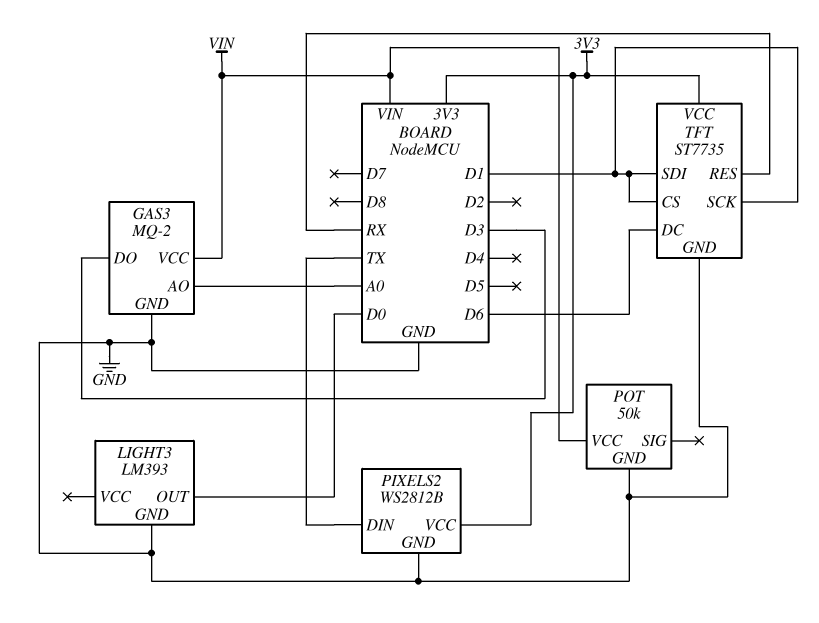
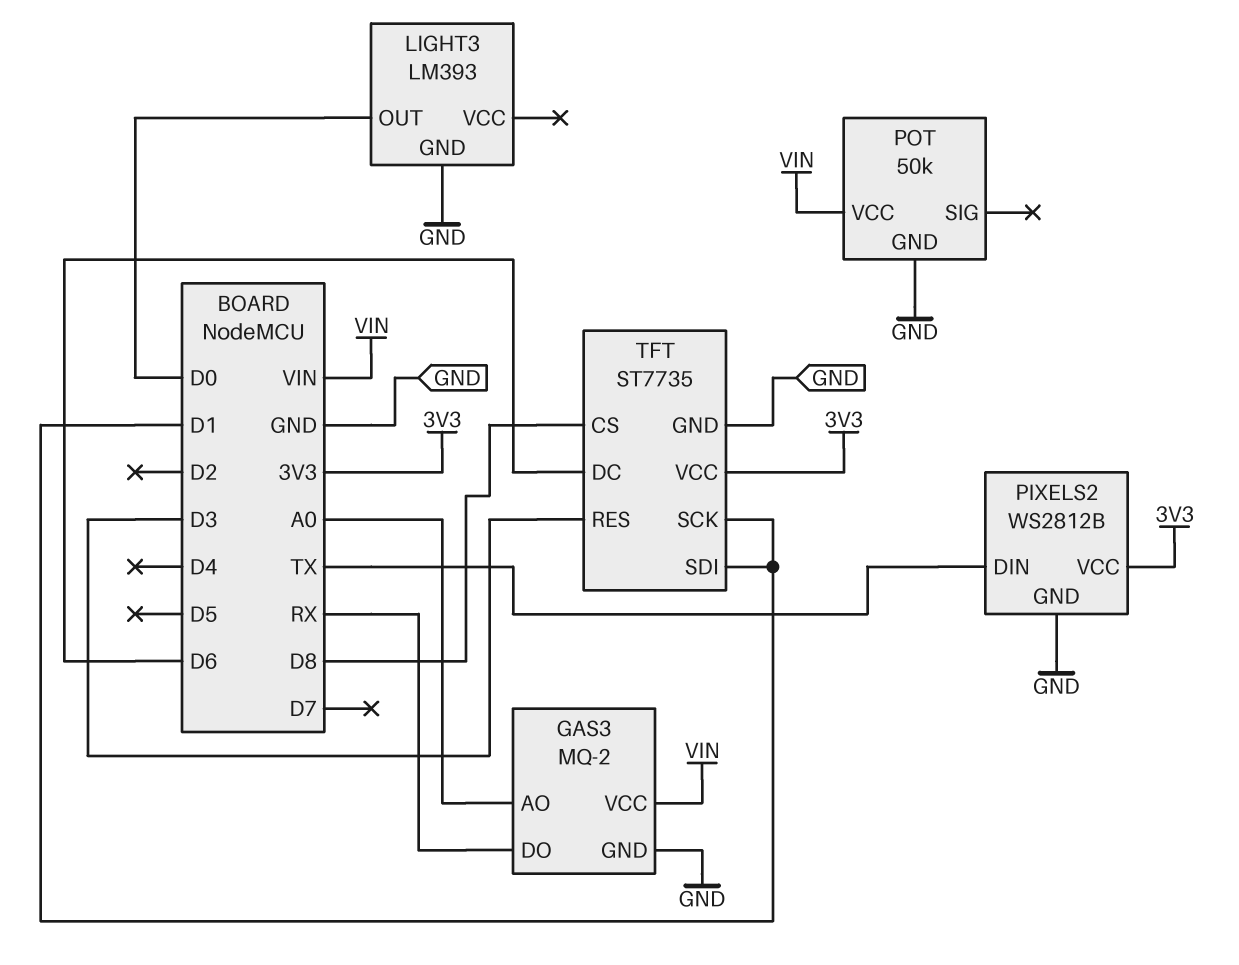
GAS3 pin DO: D3 -> RX
TFT pin CS: D1 -> D8
TFT pin RES: RX -> D3

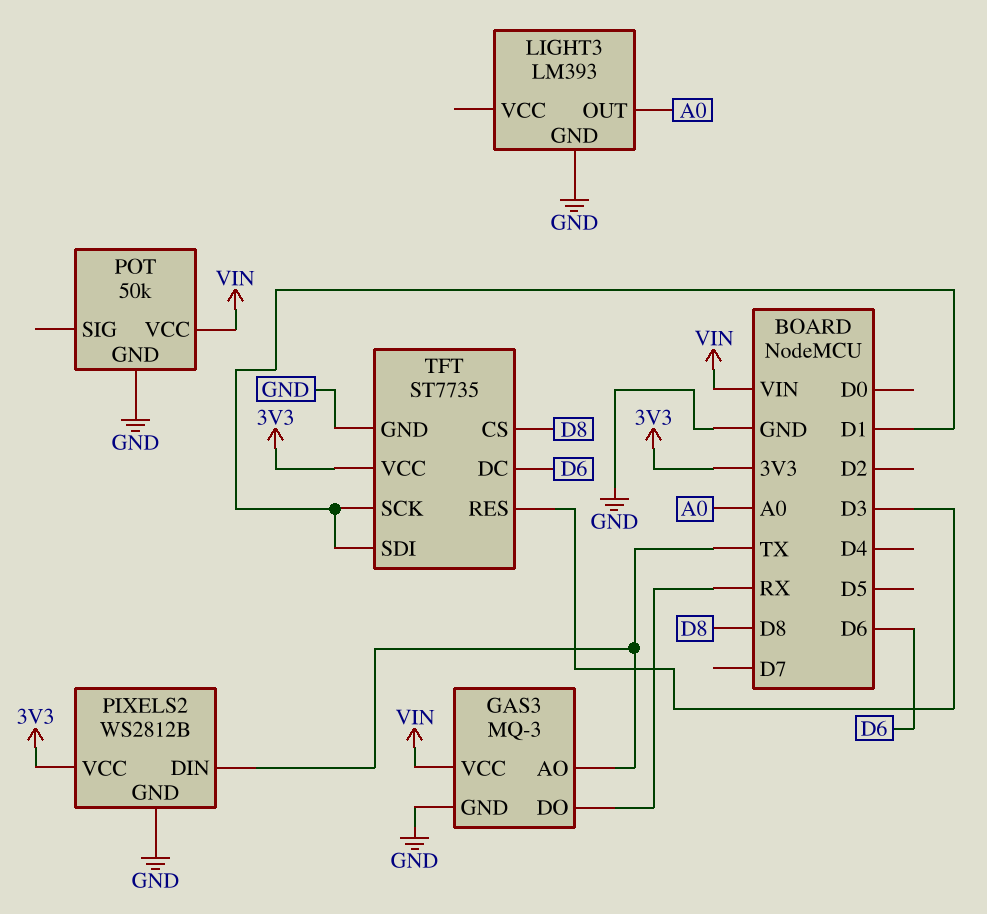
GAS3: MQ-2 -> MQ-3
GAS3 pin AO: A0 -> TX
LIGHT3 pin OUT: D0 -> A0

